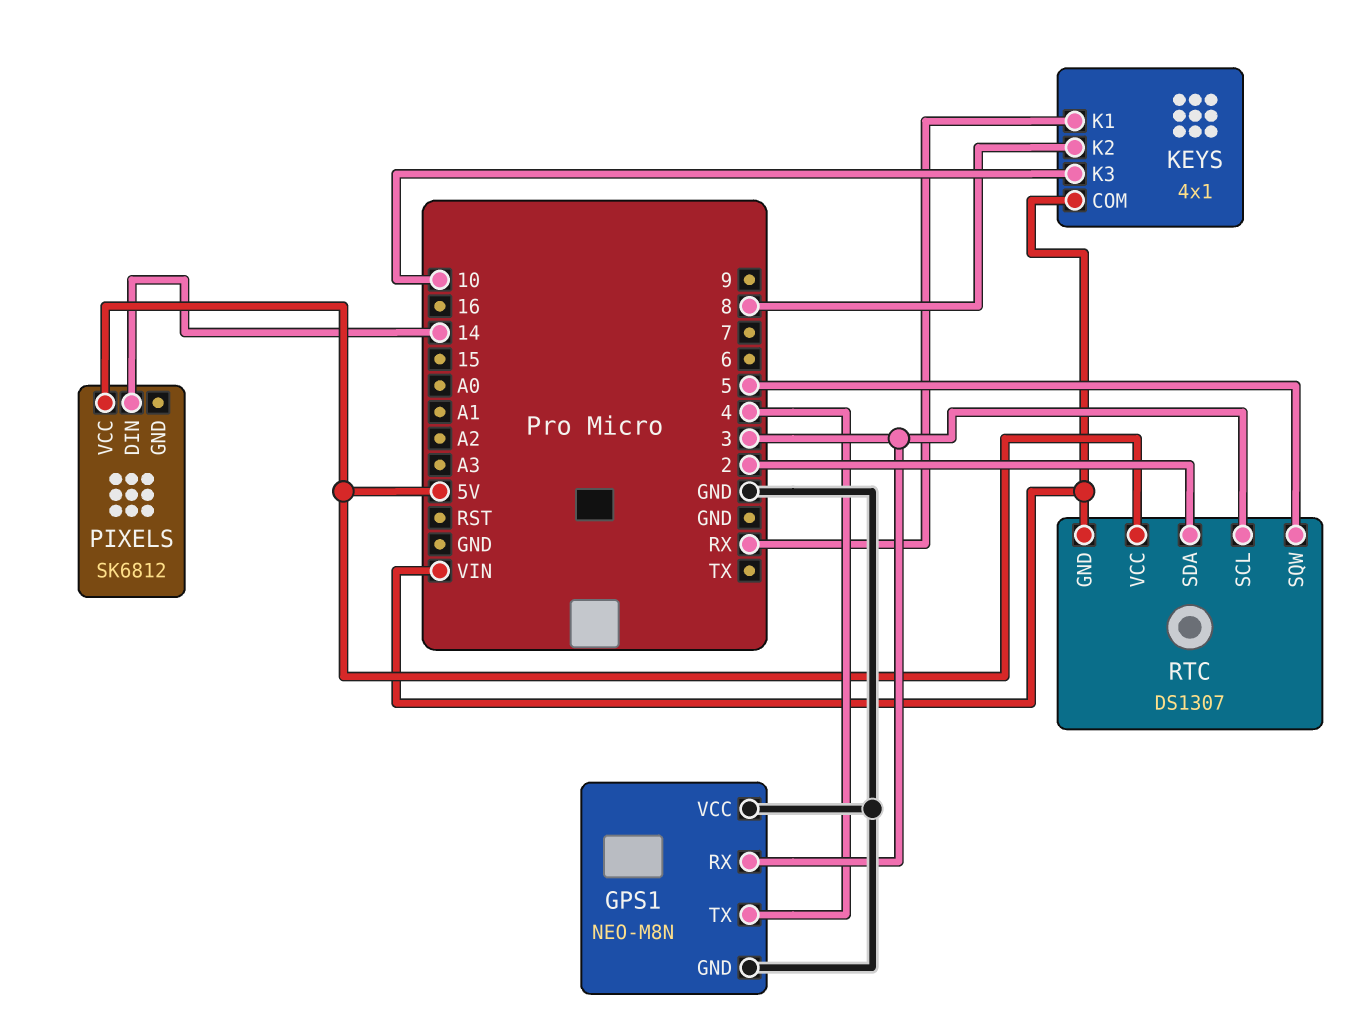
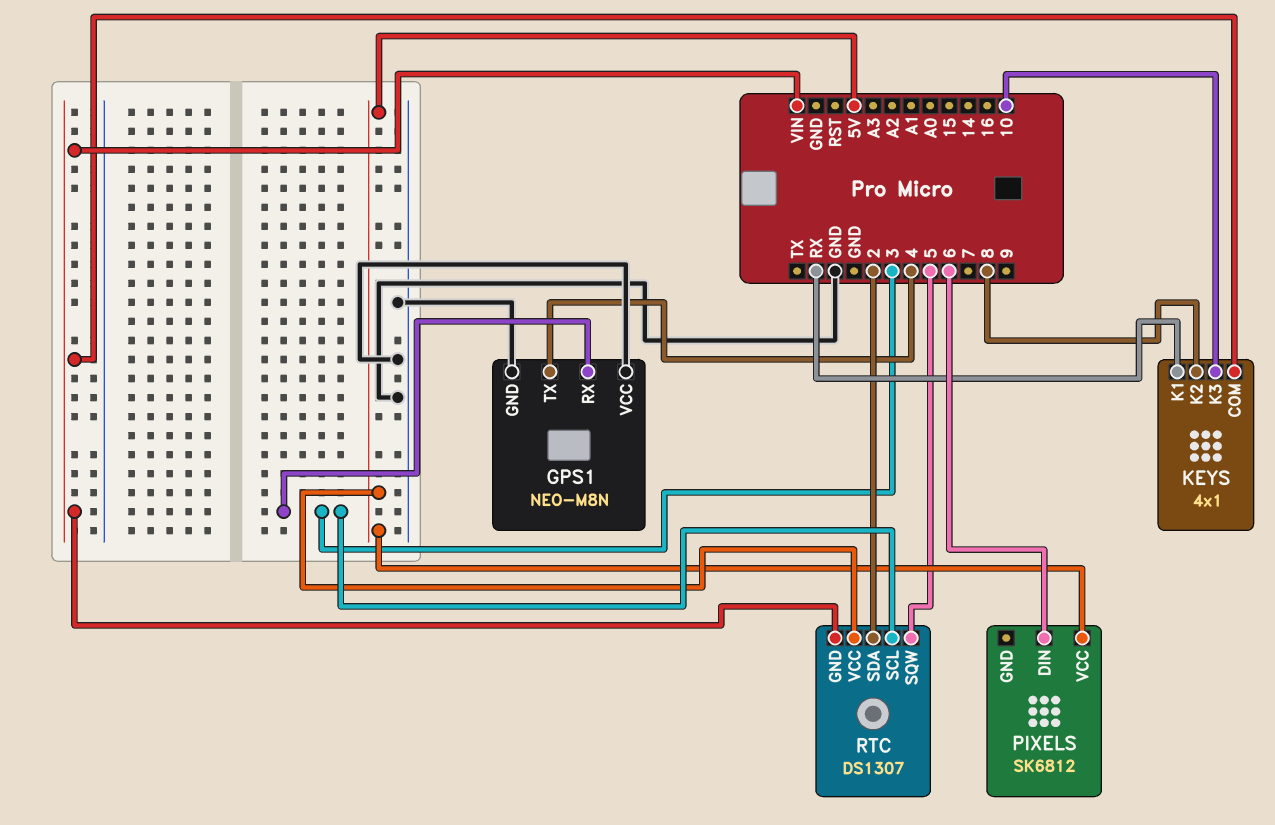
PIXELS pin DIN: 14 -> 6

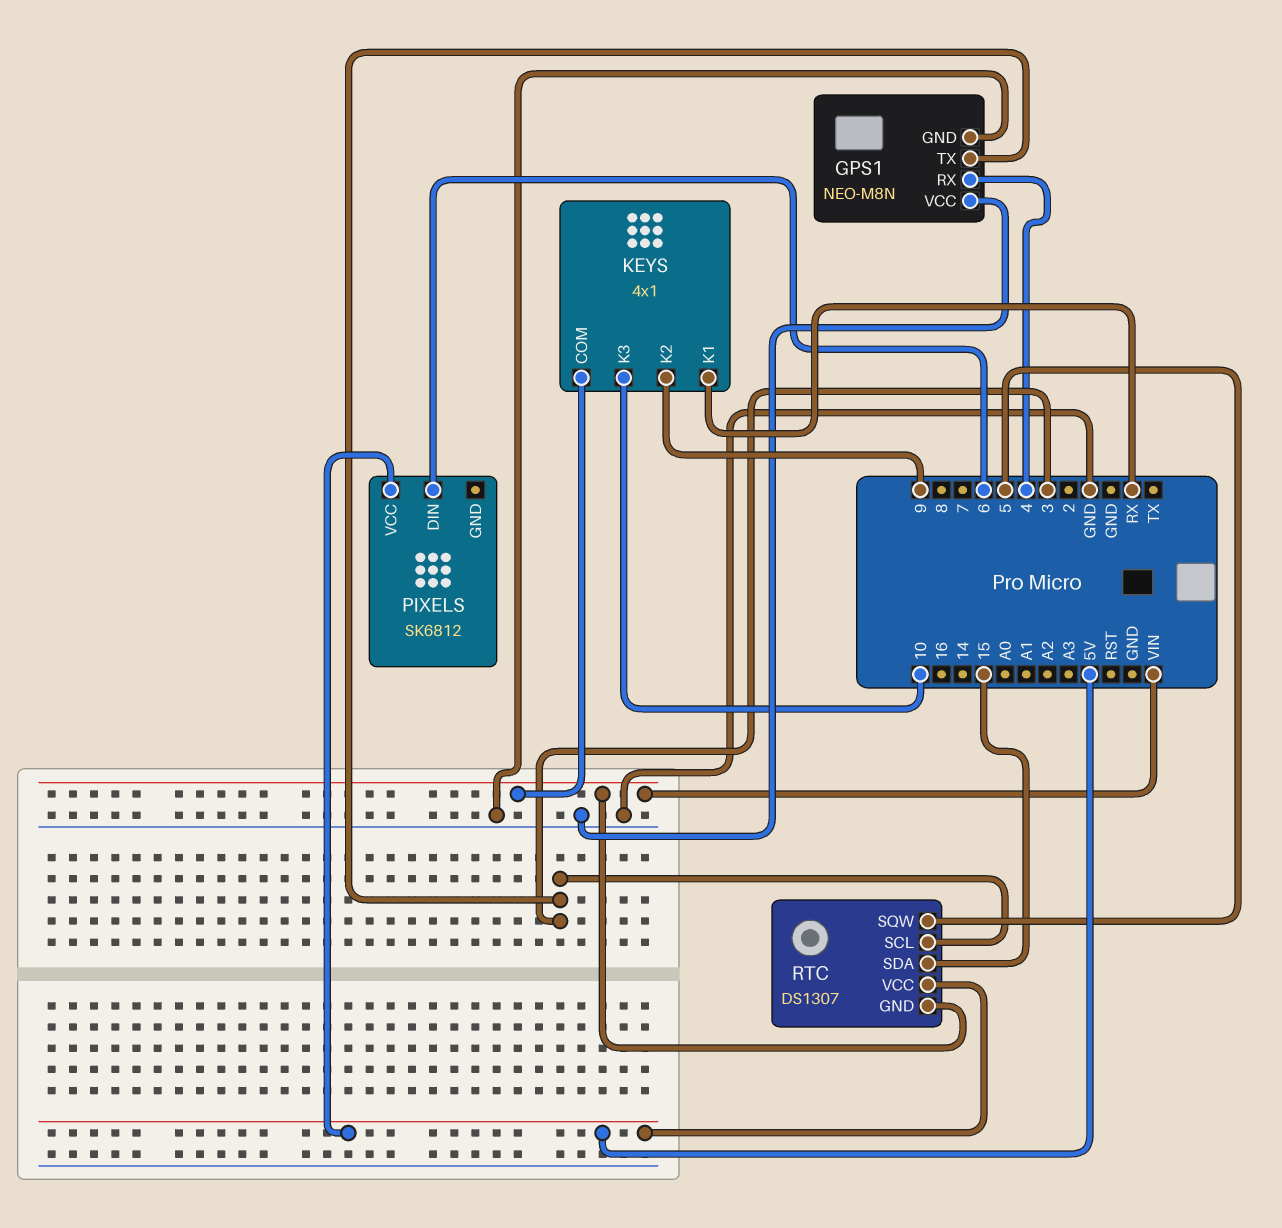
GPS1 pin RX: 3 -> 4
GPS1 pin TX: 4 -> 3
KEYS pin K2: 8 -> 9
RTC pin SDA: 2 -> 15

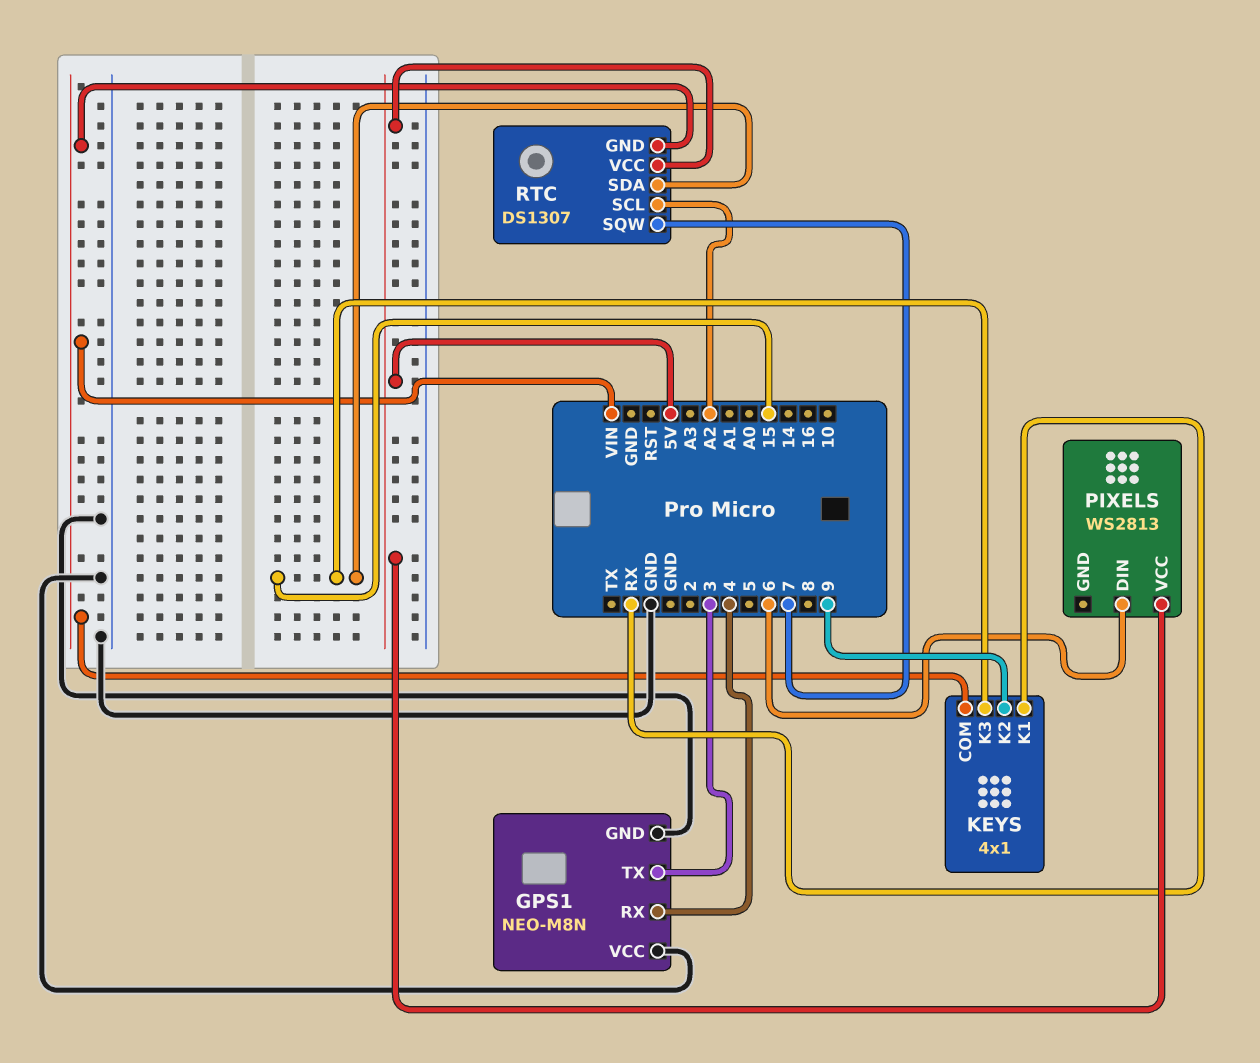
KEYS pin K3: 10 -> 15
PIXELS: SK6812 -> WS2813
RTC pin SCL: 3 -> A2
RTC pin SQW: 5 -> 7

